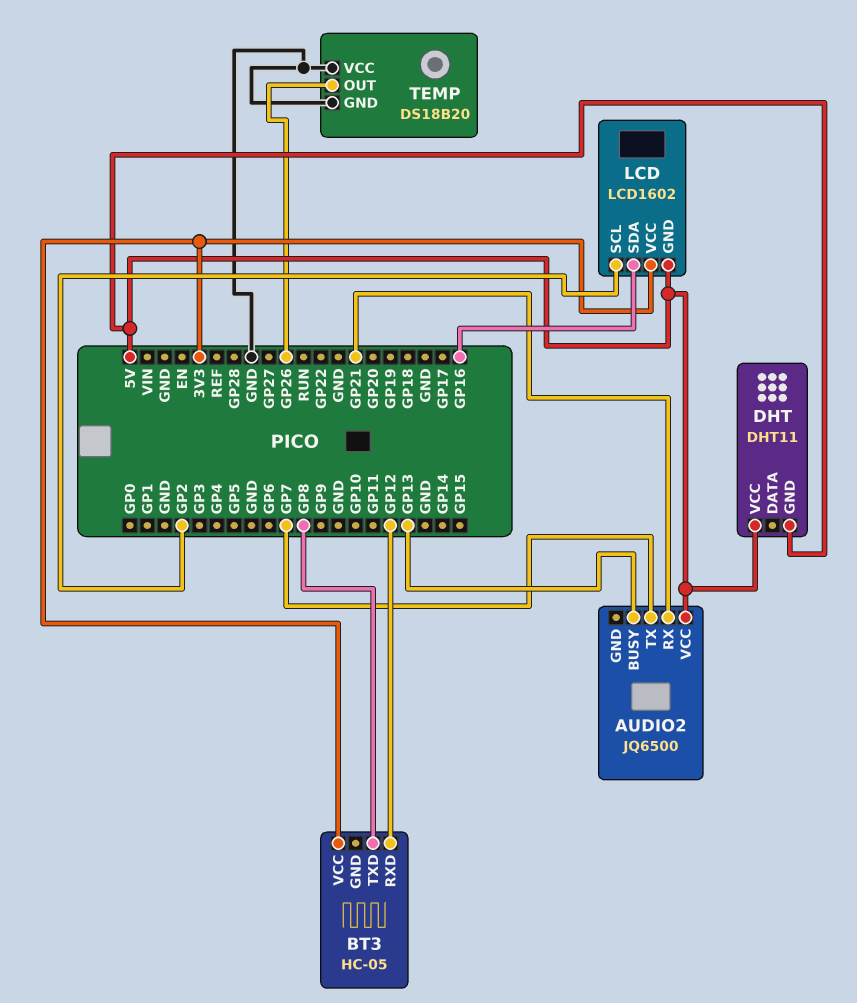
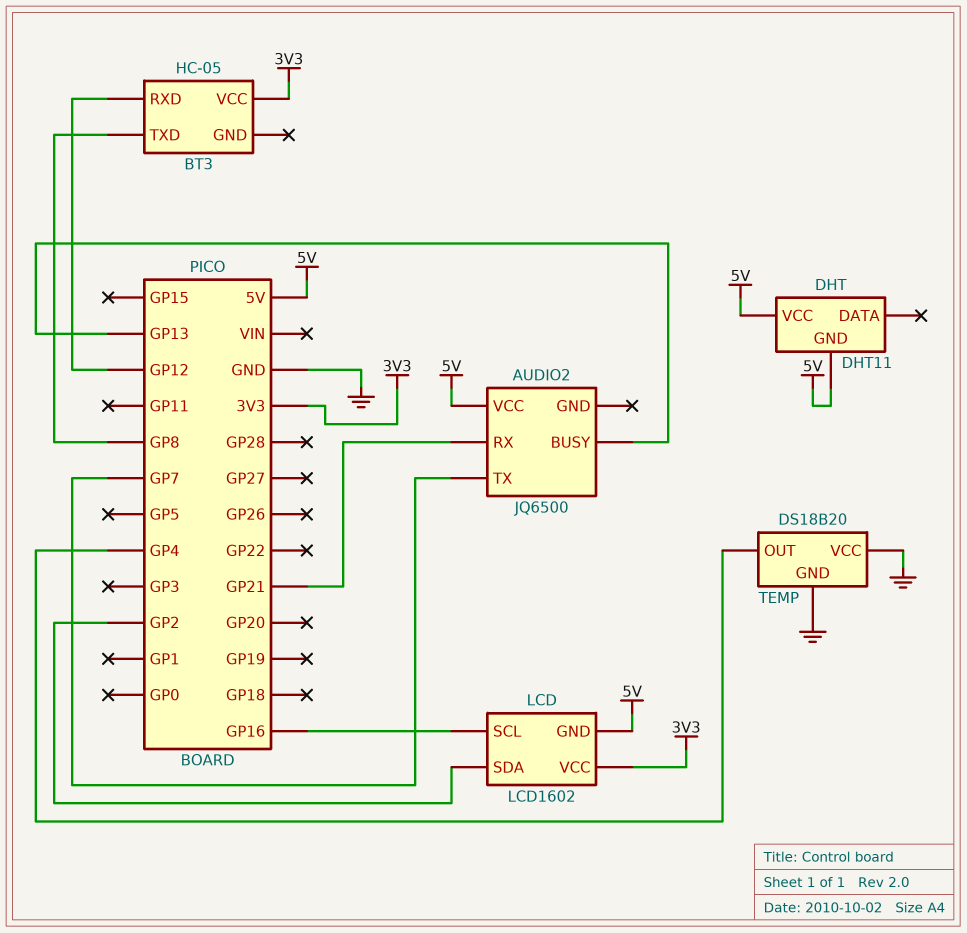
LCD pin SCL: GP2 -> GP16
LCD pin SDA: GP16 -> GP2
TEMP pin OUT: GP26 -> GP4

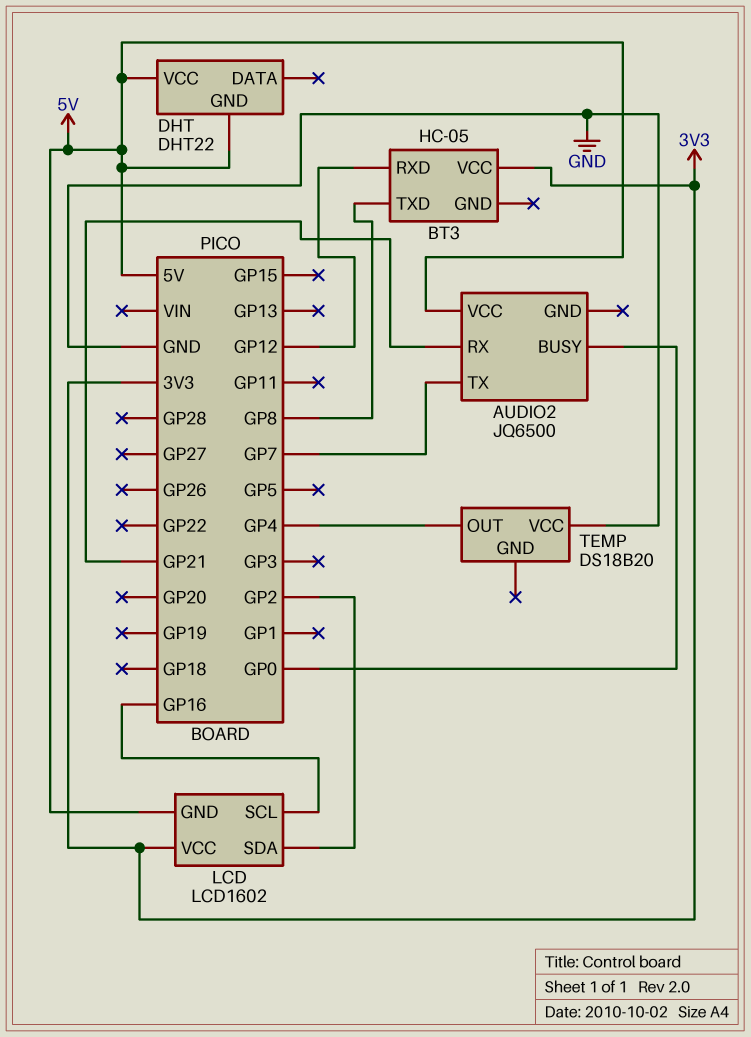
AUDIO2 pin BUSY: GP13 -> GP0
DHT: DHT11 -> DHT22
TEMP pin GND: GND -> none

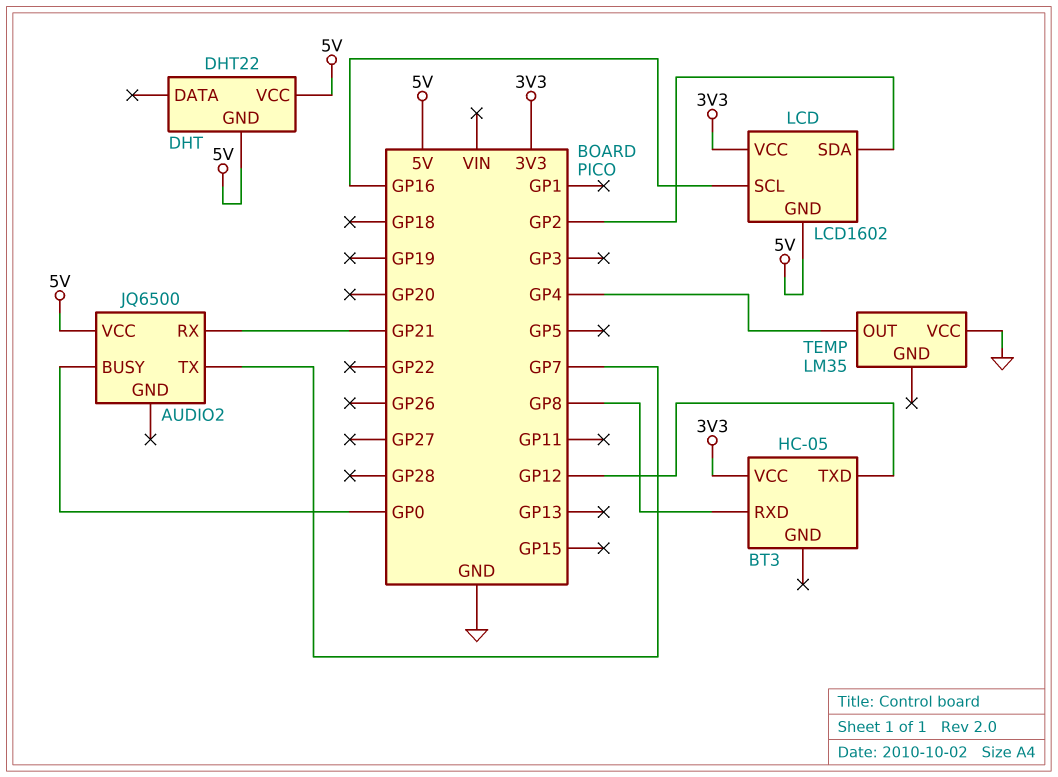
BT3 pin RXD: GP12 -> GP8
BT3 pin TXD: GP8 -> GP12
TEMP: DS18B20 -> LM35

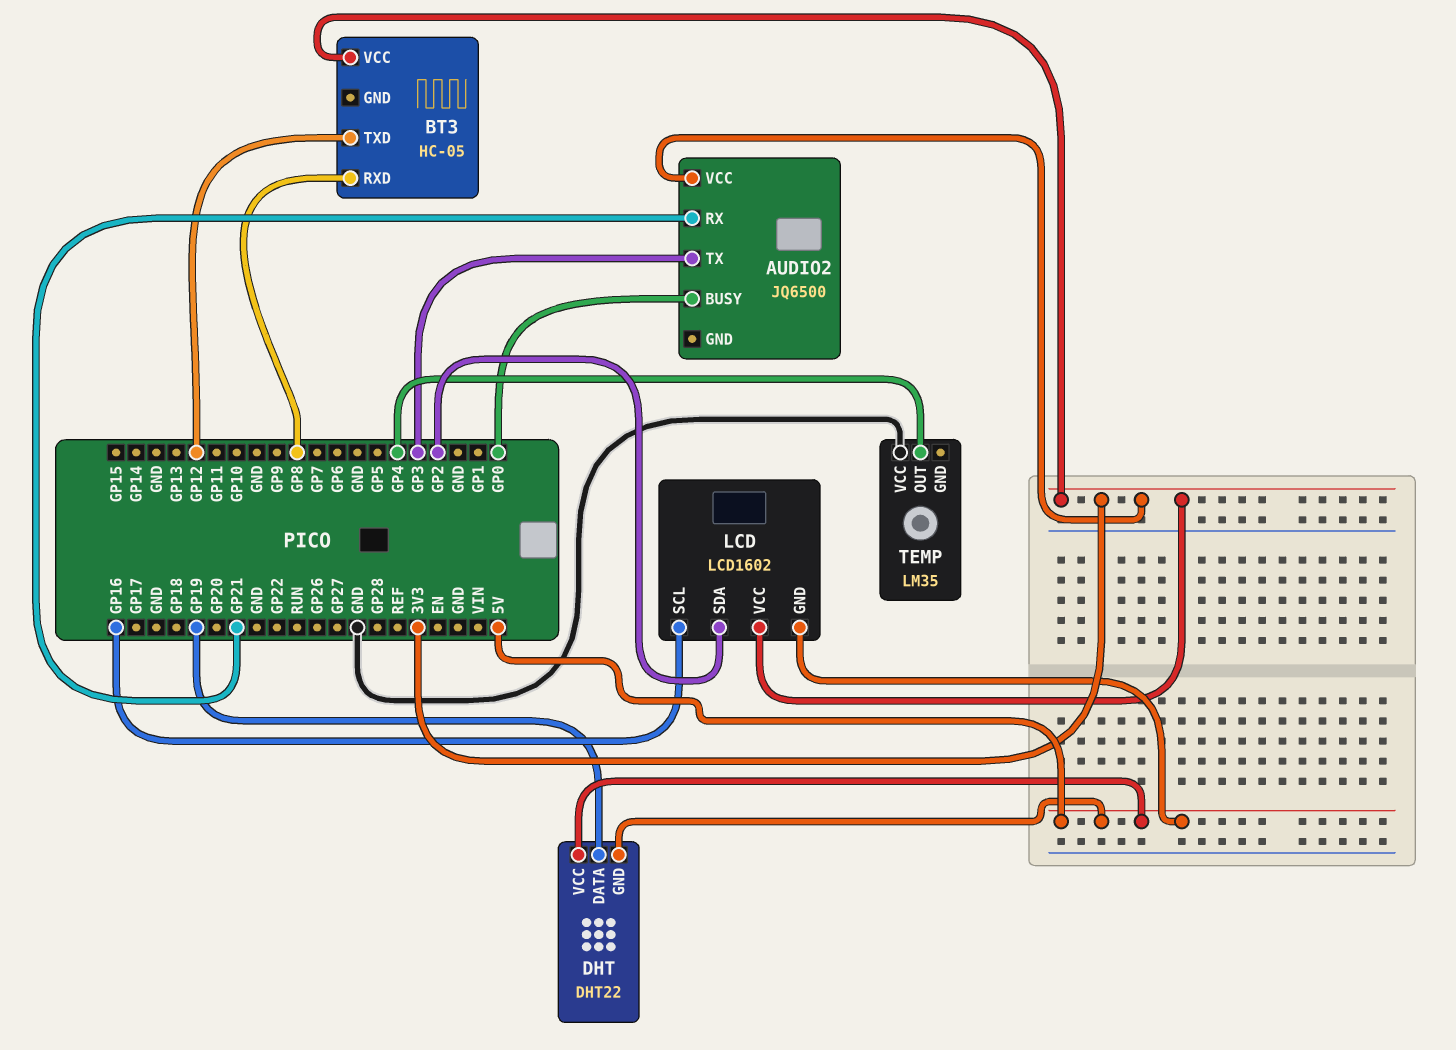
AUDIO2 pin TX: GP7 -> GP3
AUDIO2 pin VCC: 5V -> 3V3
DHT pin DATA: none -> GP19

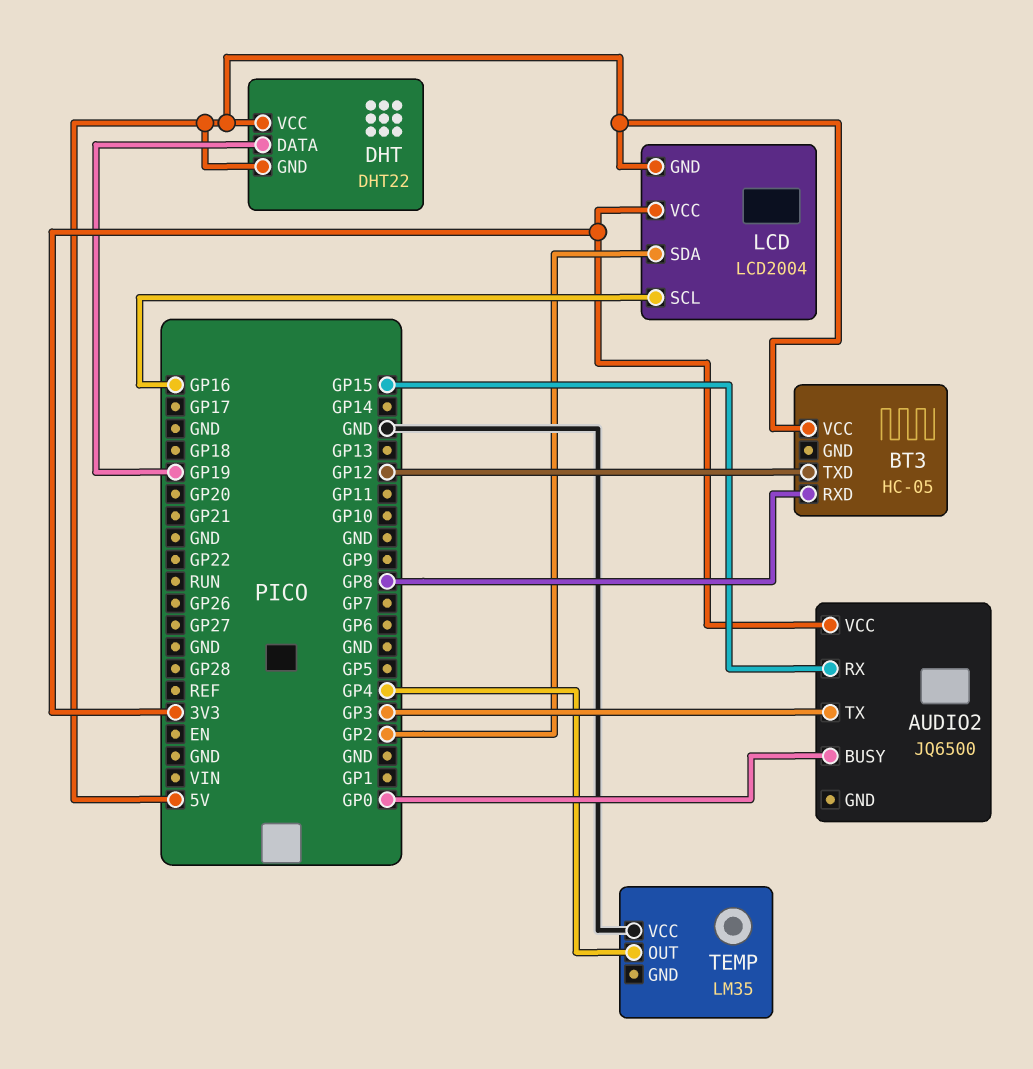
AUDIO2 pin RX: GP21 -> GP15
BT3 pin VCC: 3V3 -> 5V
LCD: LCD1602 -> LCD2004

